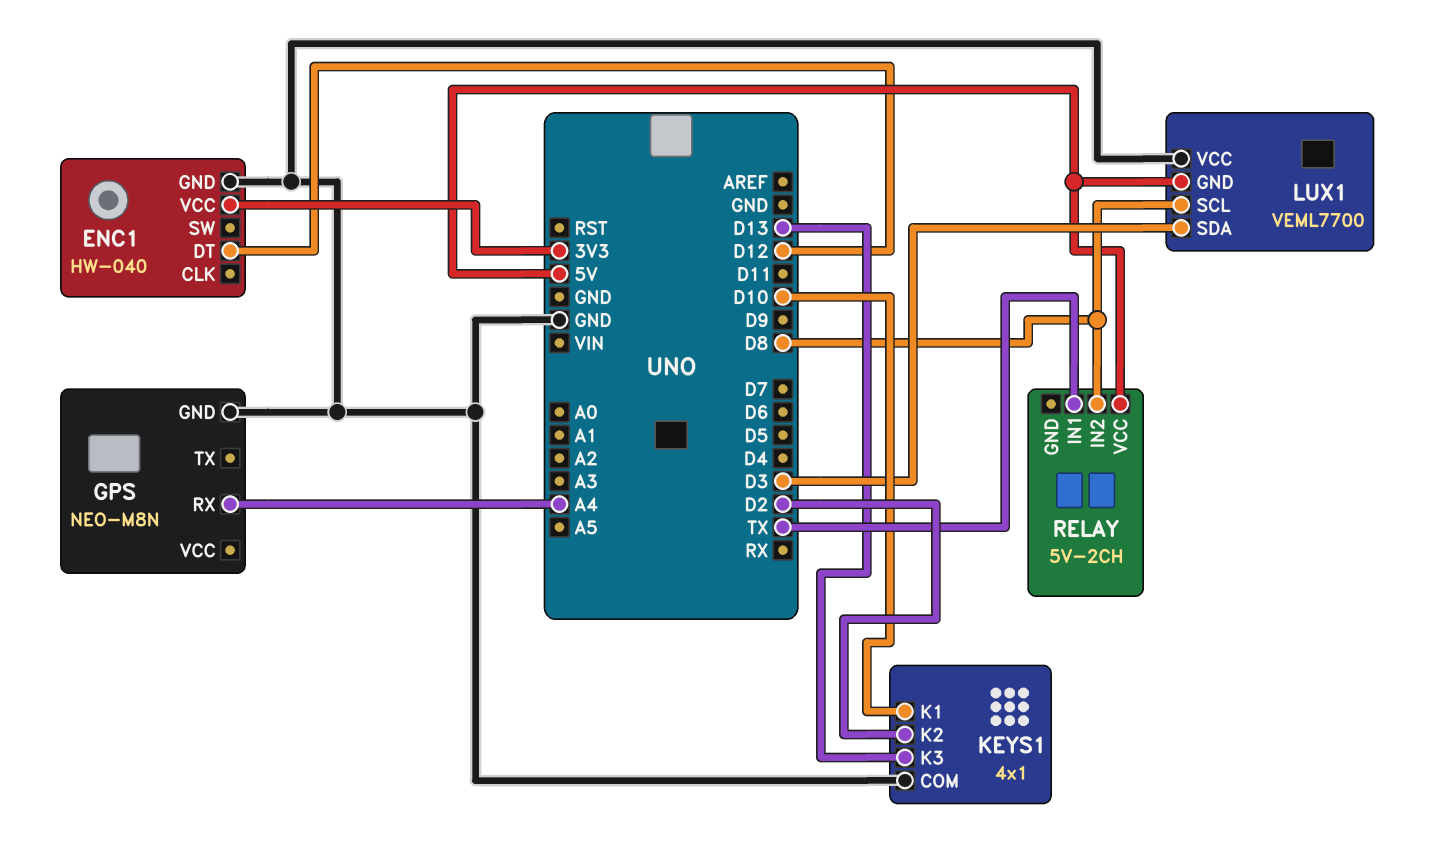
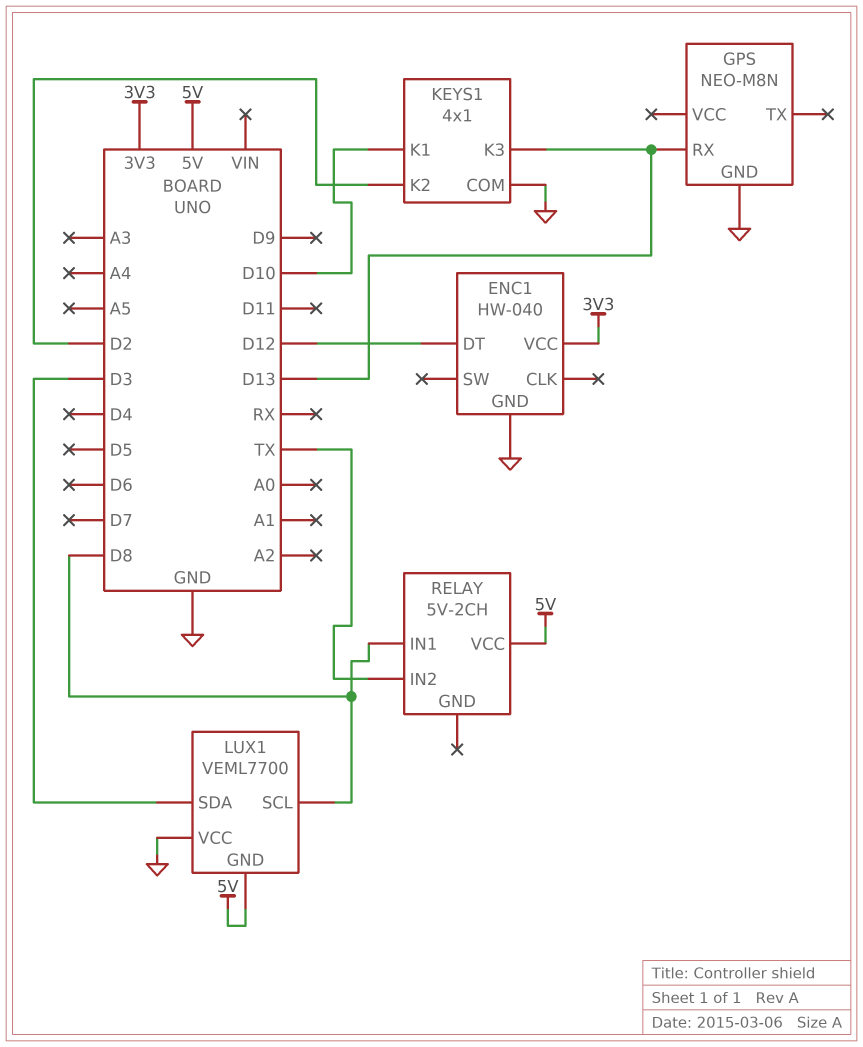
GPS pin RX: A4 -> D13
RELAY pin IN1: TX -> D8
RELAY pin IN2: D8 -> TX

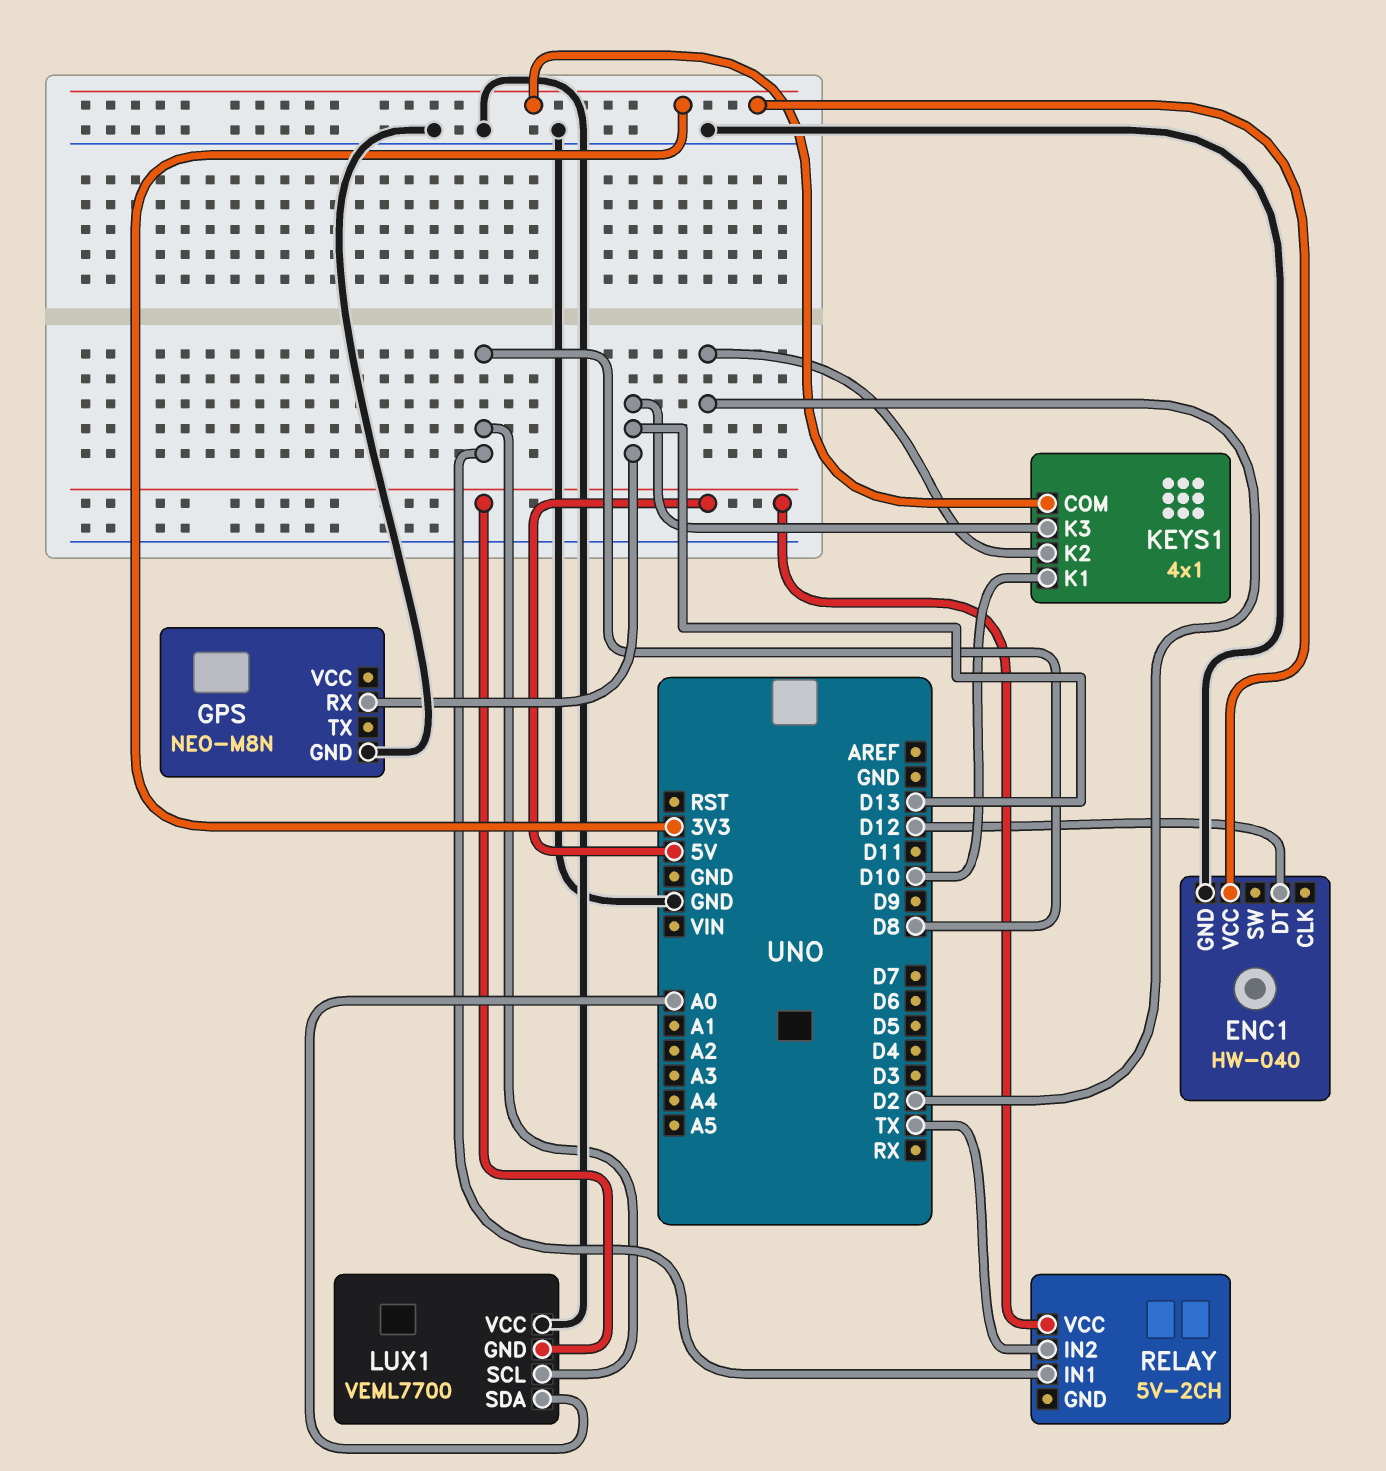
KEYS1 pin COM: GND -> 3V3
LUX1 pin SDA: D3 -> A0

